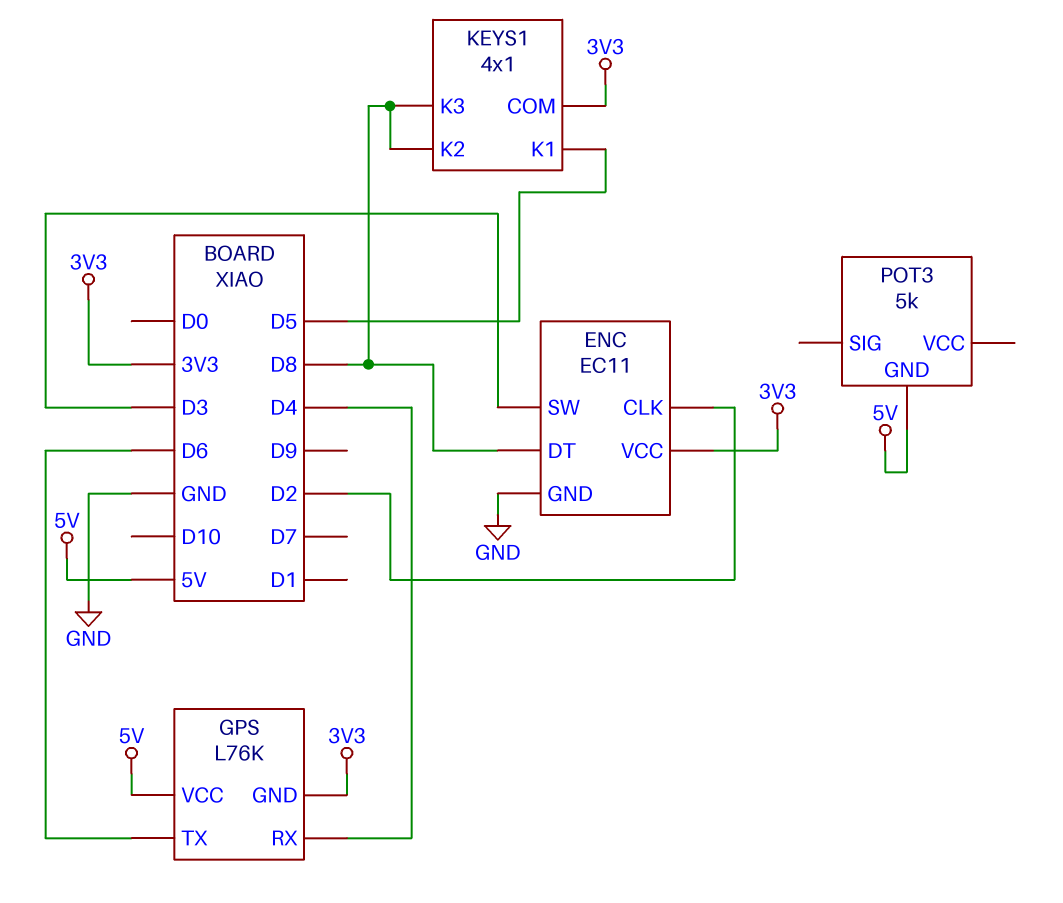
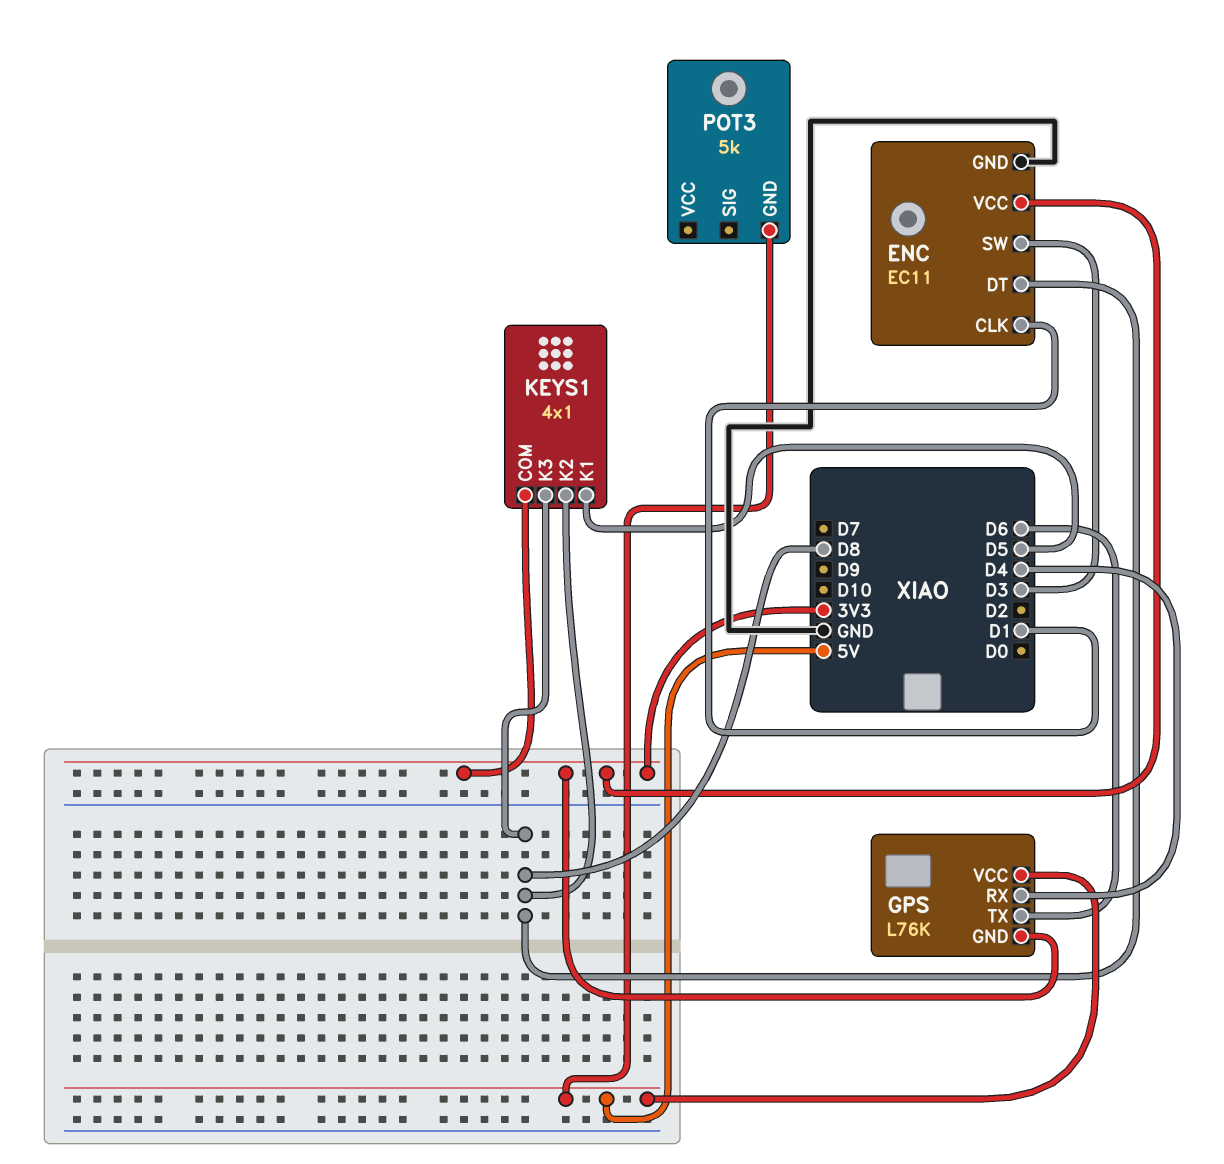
ENC pin CLK: D2 -> D1

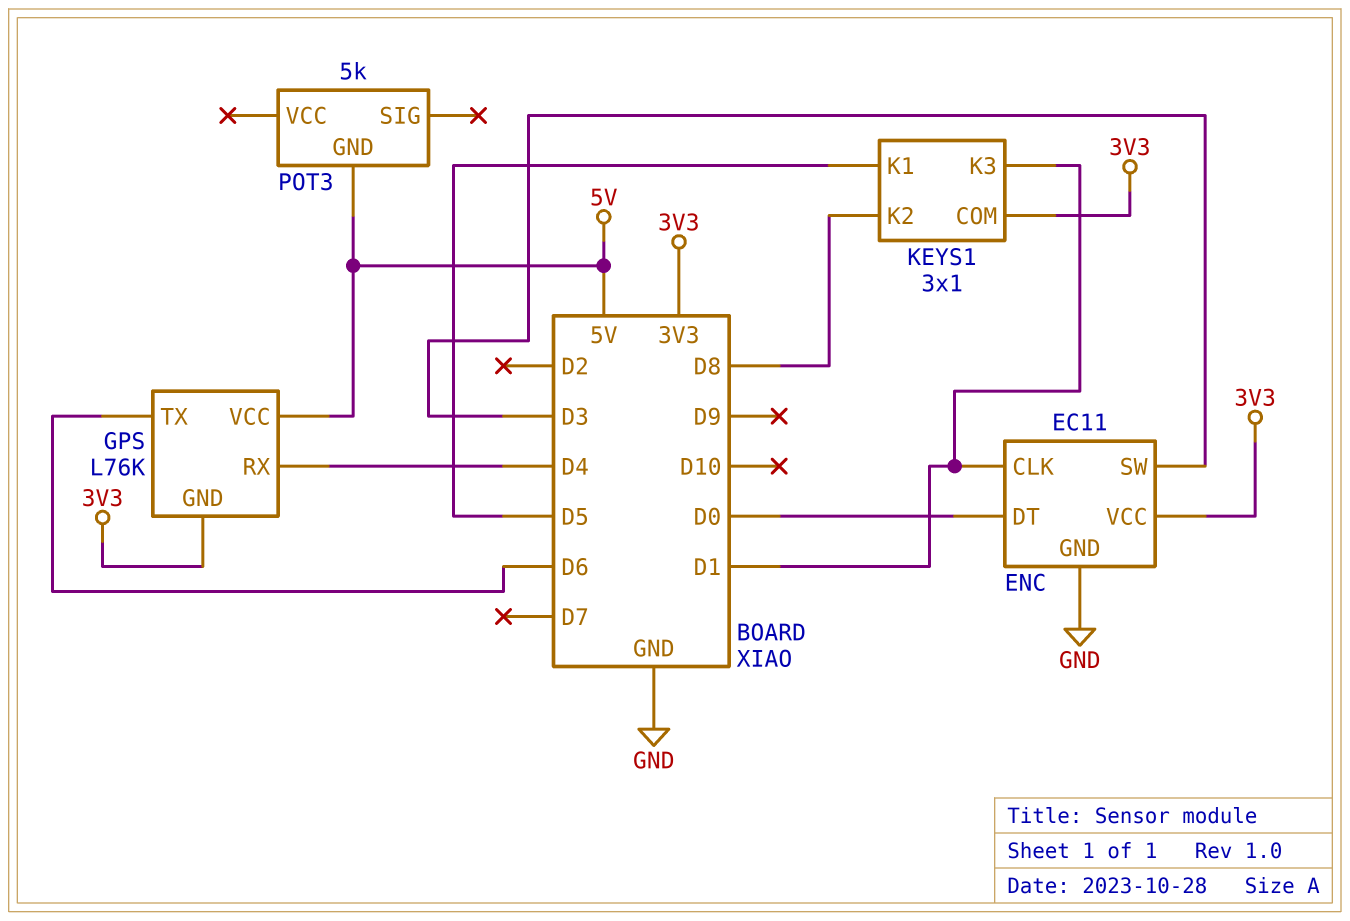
ENC pin DT: D8 -> D0
KEYS1: 4x1 -> 3x1
KEYS1 pin K3: D8 -> D1

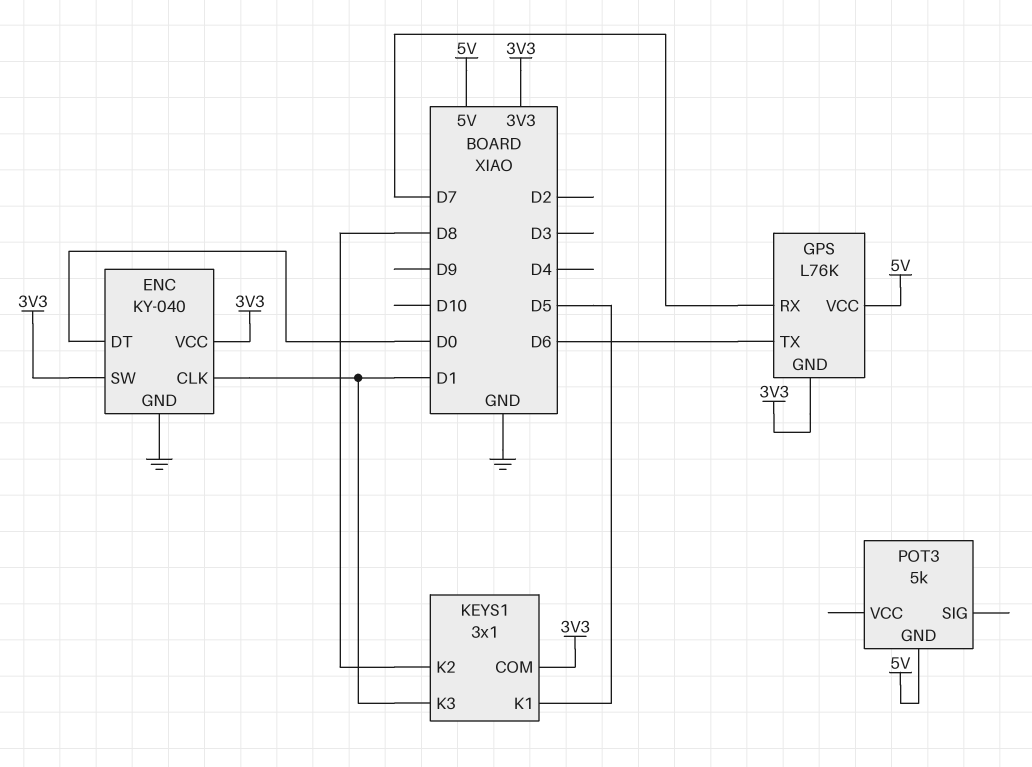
ENC: EC11 -> KY-040
ENC pin SW: D3 -> 3V3
GPS pin RX: D4 -> D7

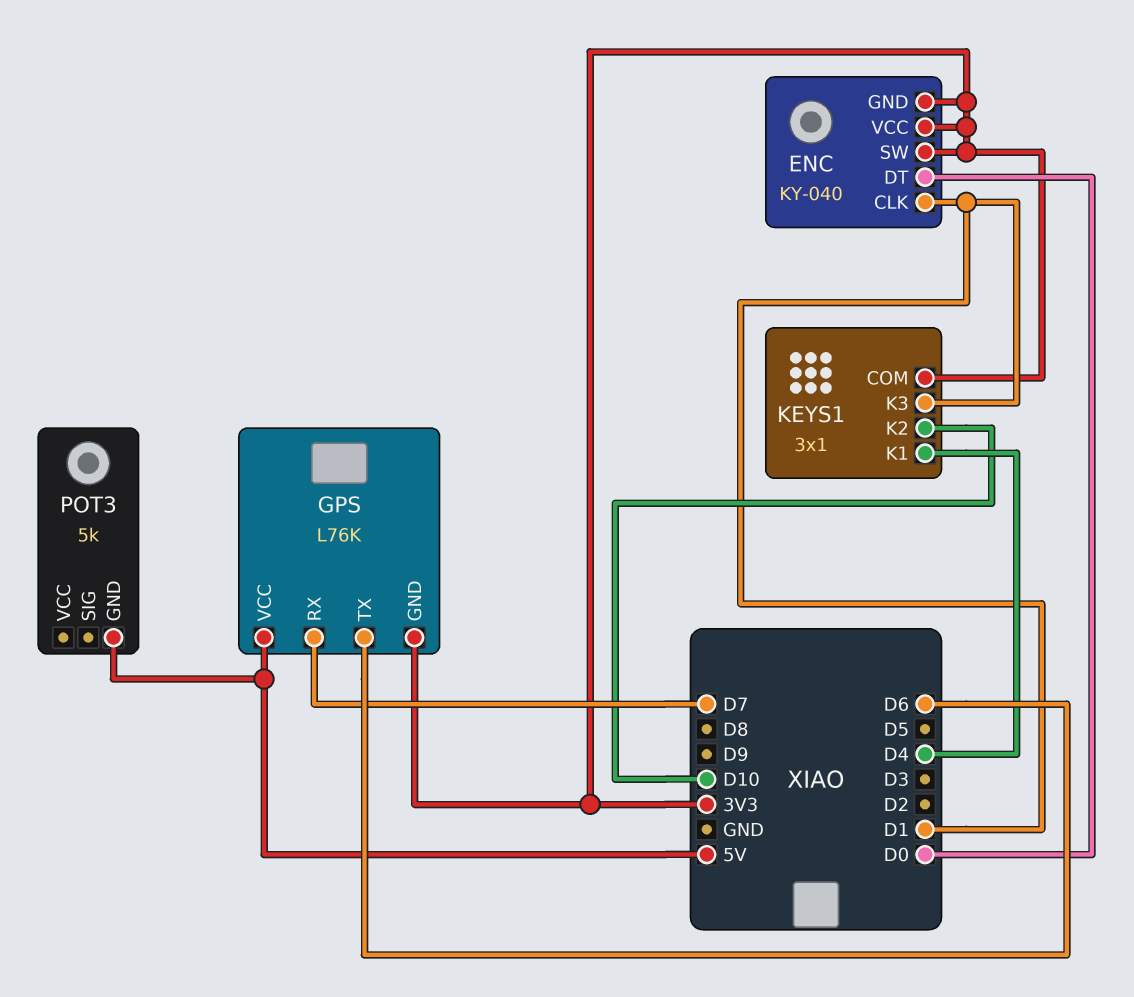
ENC pin GND: GND -> 3V3
KEYS1 pin K1: D5 -> D4
KEYS1 pin K2: D8 -> D10

